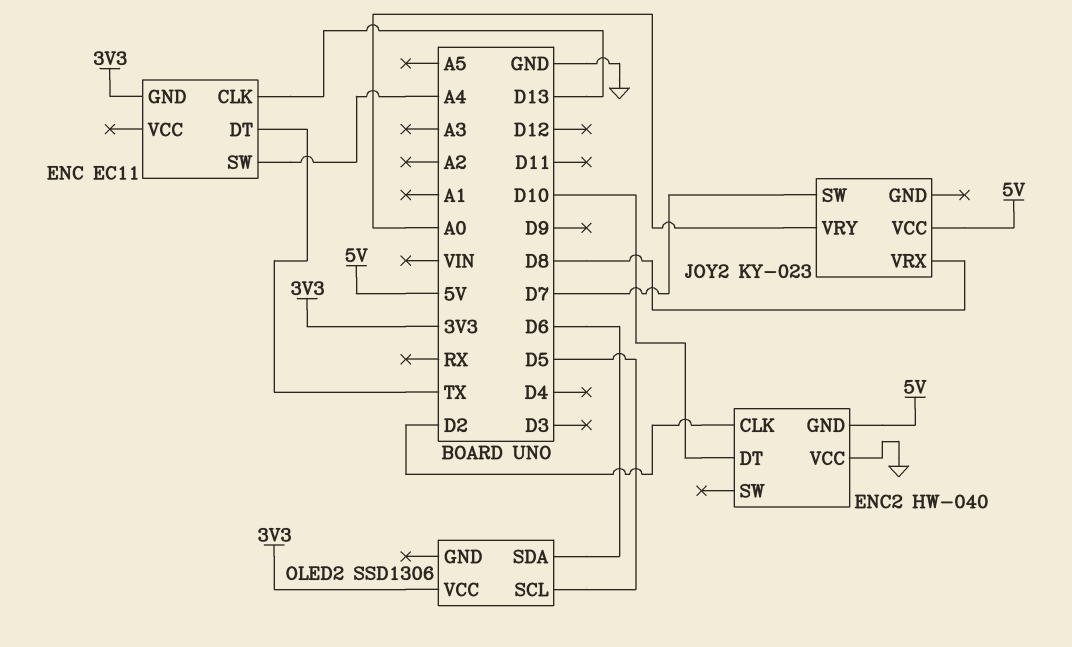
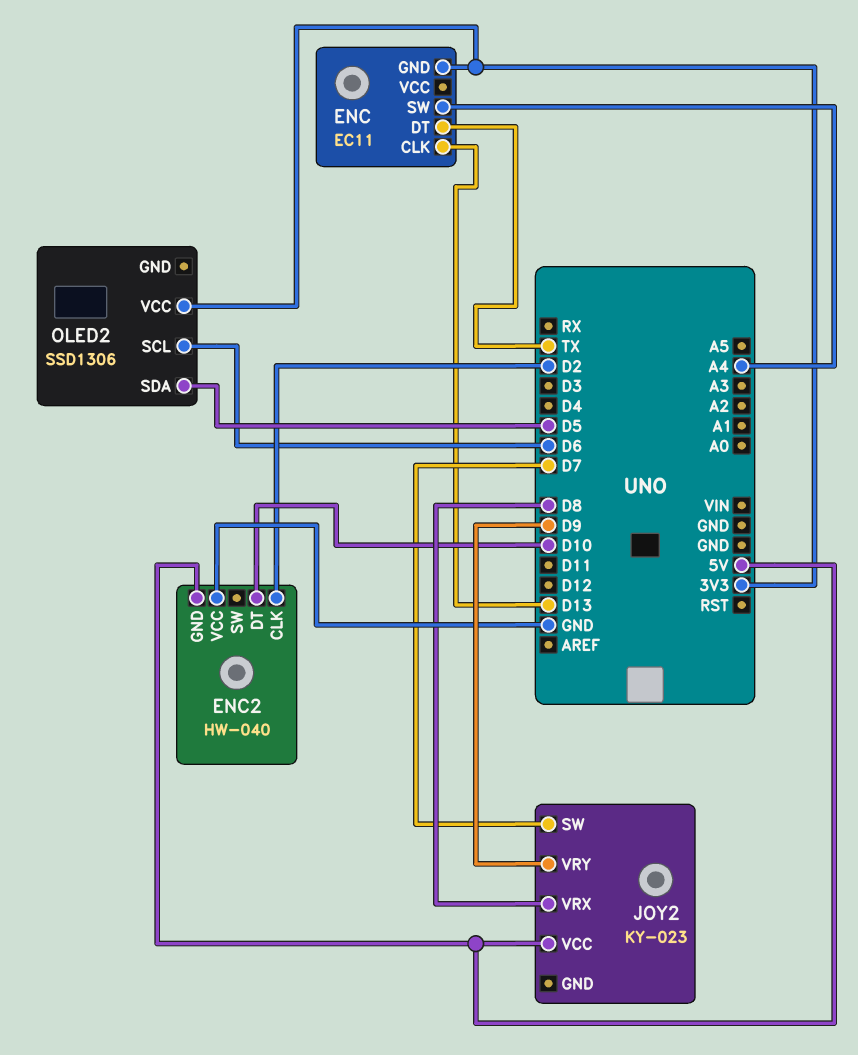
JOY2 pin VRY: A0 -> D9
OLED2 pin SCL: D5 -> D6
OLED2 pin SDA: D6 -> D5

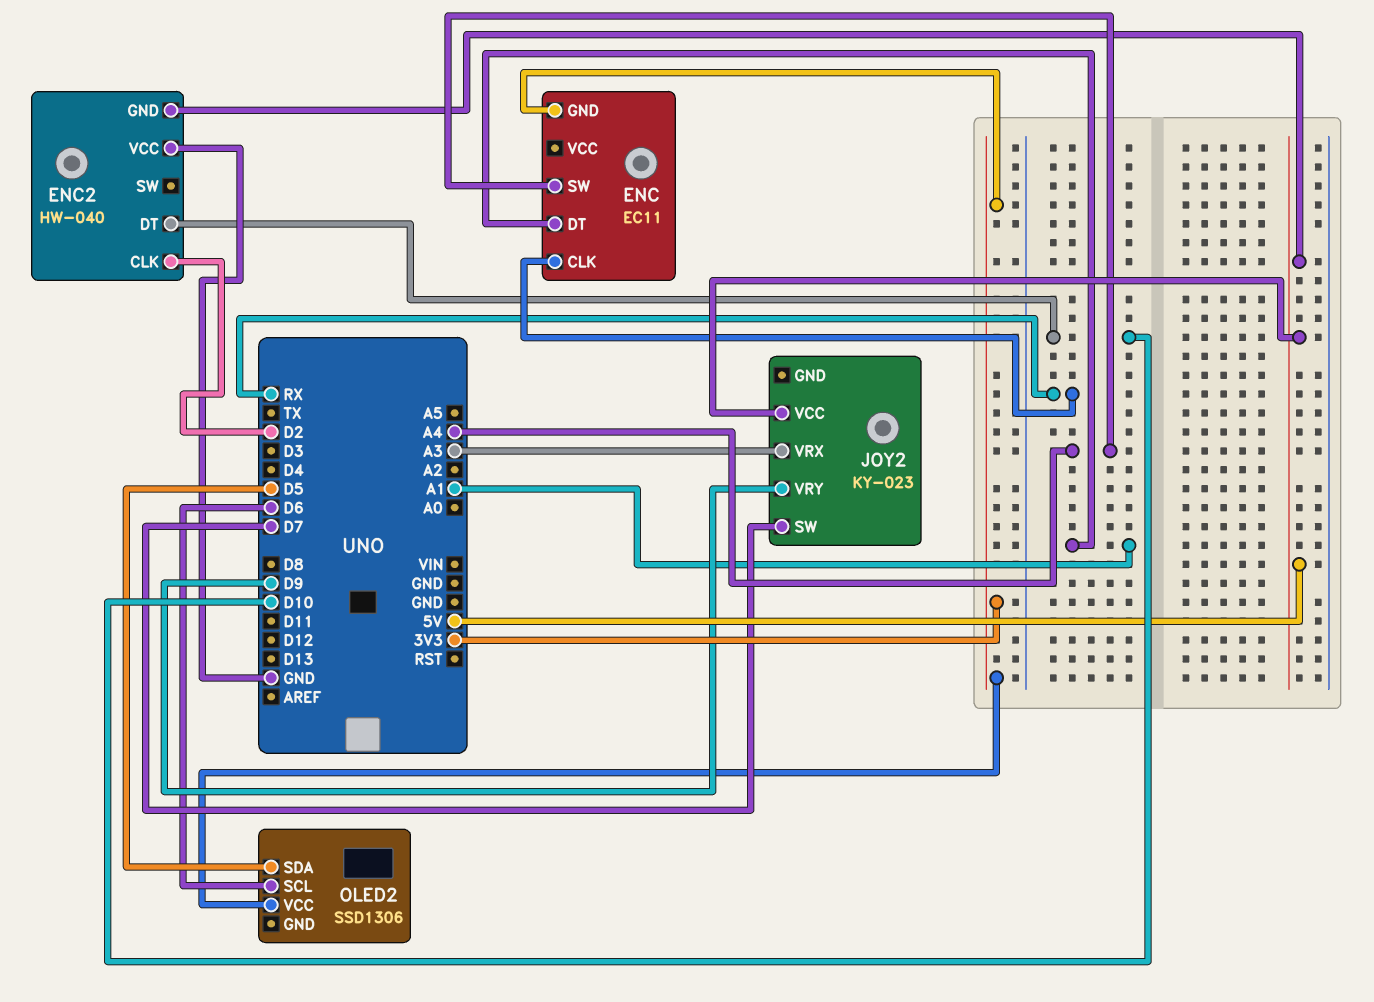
ENC pin CLK: D13 -> RX
ENC pin DT: TX -> A1
JOY2 pin VRX: D8 -> A3

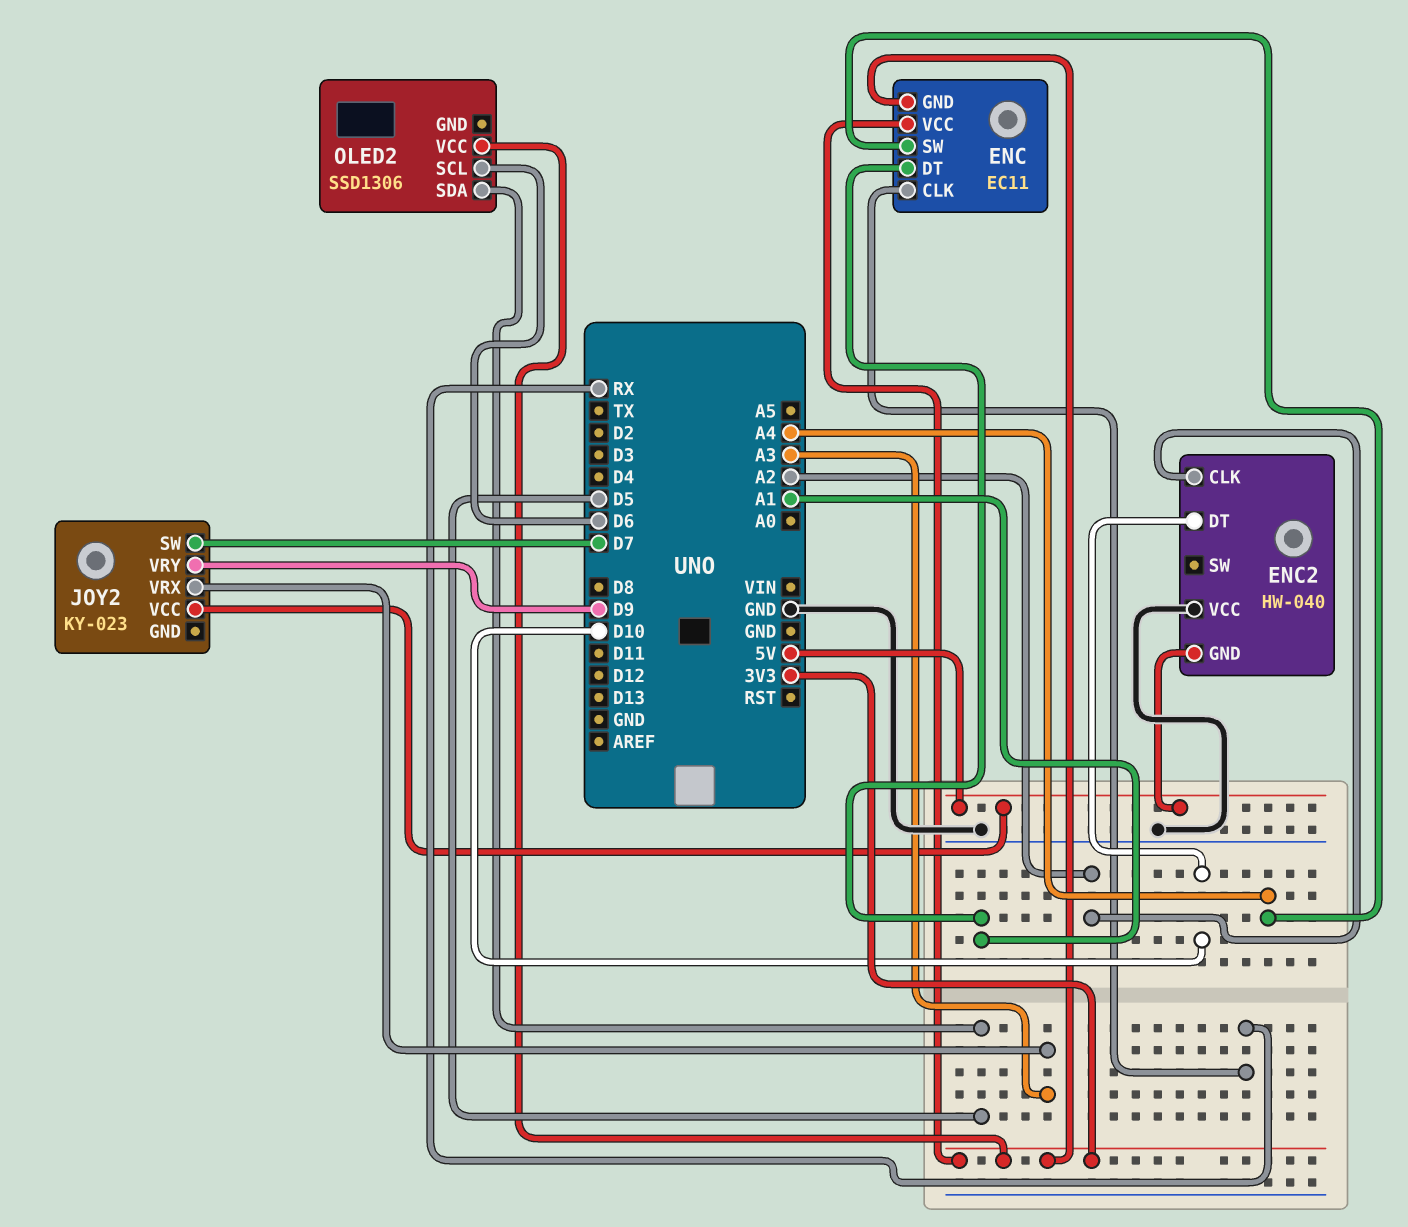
ENC pin VCC: none -> 3V3
ENC2 pin CLK: D2 -> A2

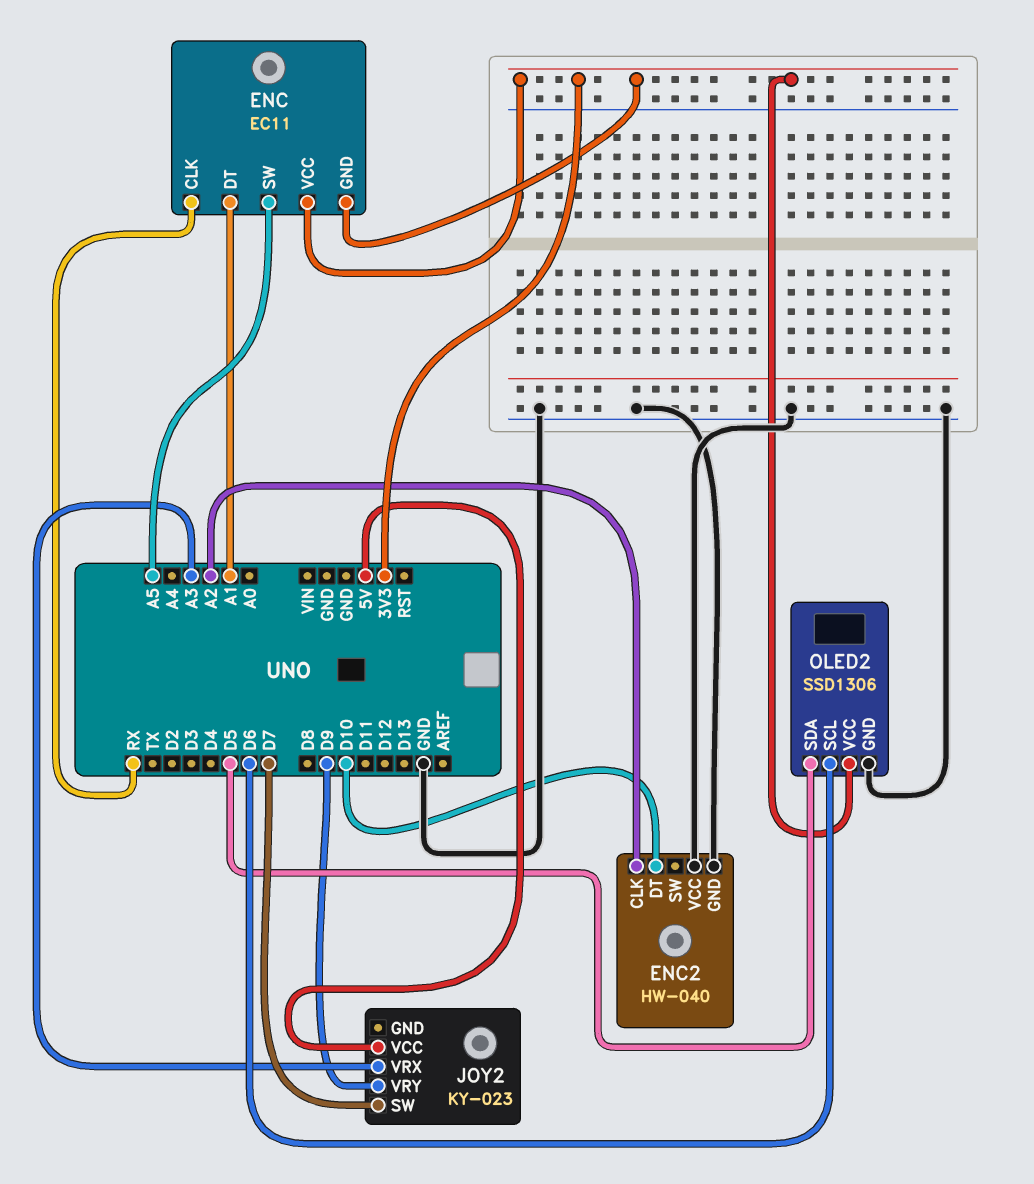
ENC pin SW: A4 -> A5
ENC2 pin GND: 5V -> GND
OLED2 pin GND: none -> GND

